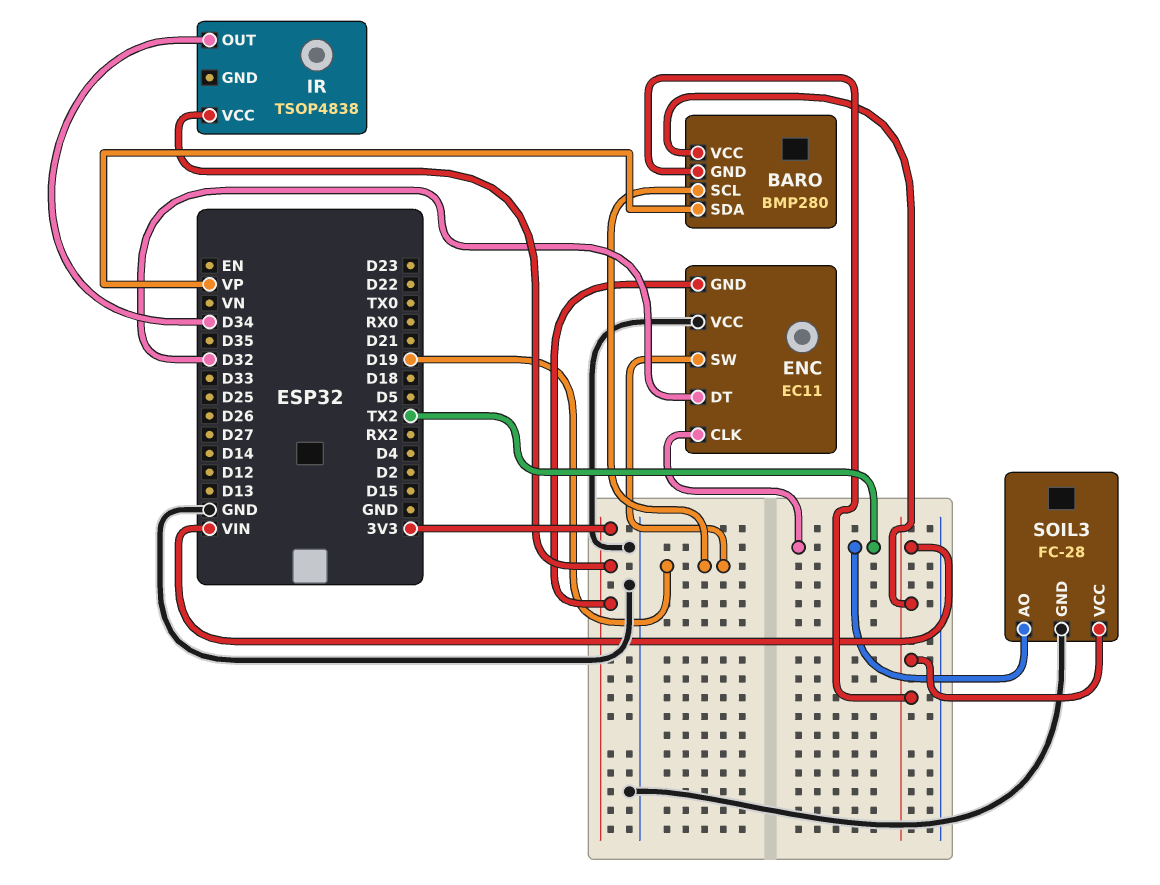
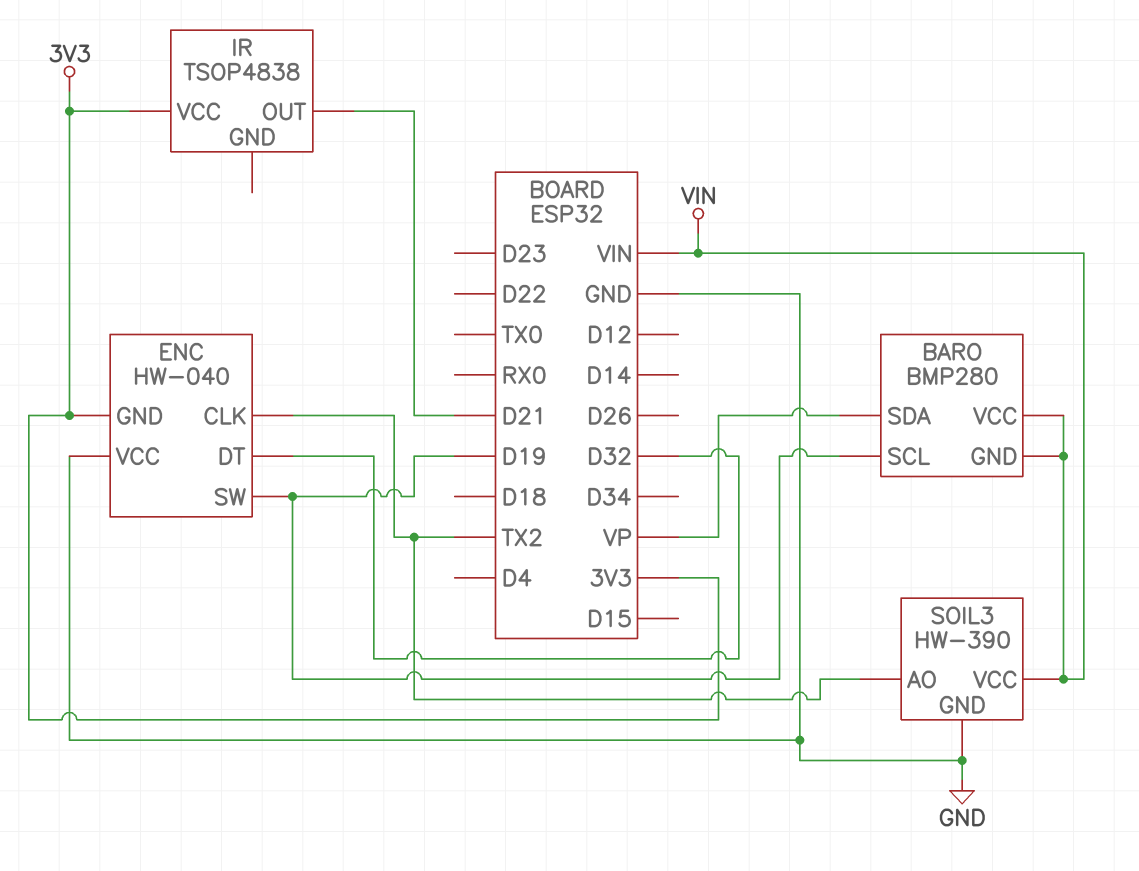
ENC: EC11 -> HW-040
IR pin OUT: D34 -> D21
SOIL3: FC-28 -> HW-390

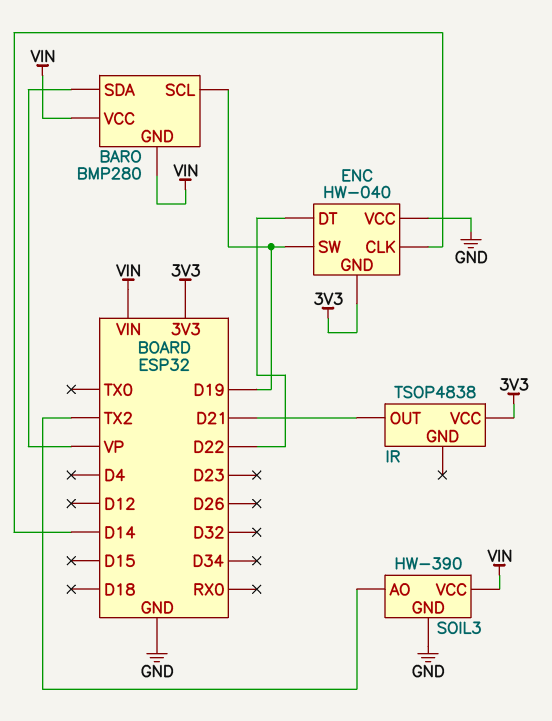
ENC pin CLK: TX2 -> D14
ENC pin DT: D32 -> D22

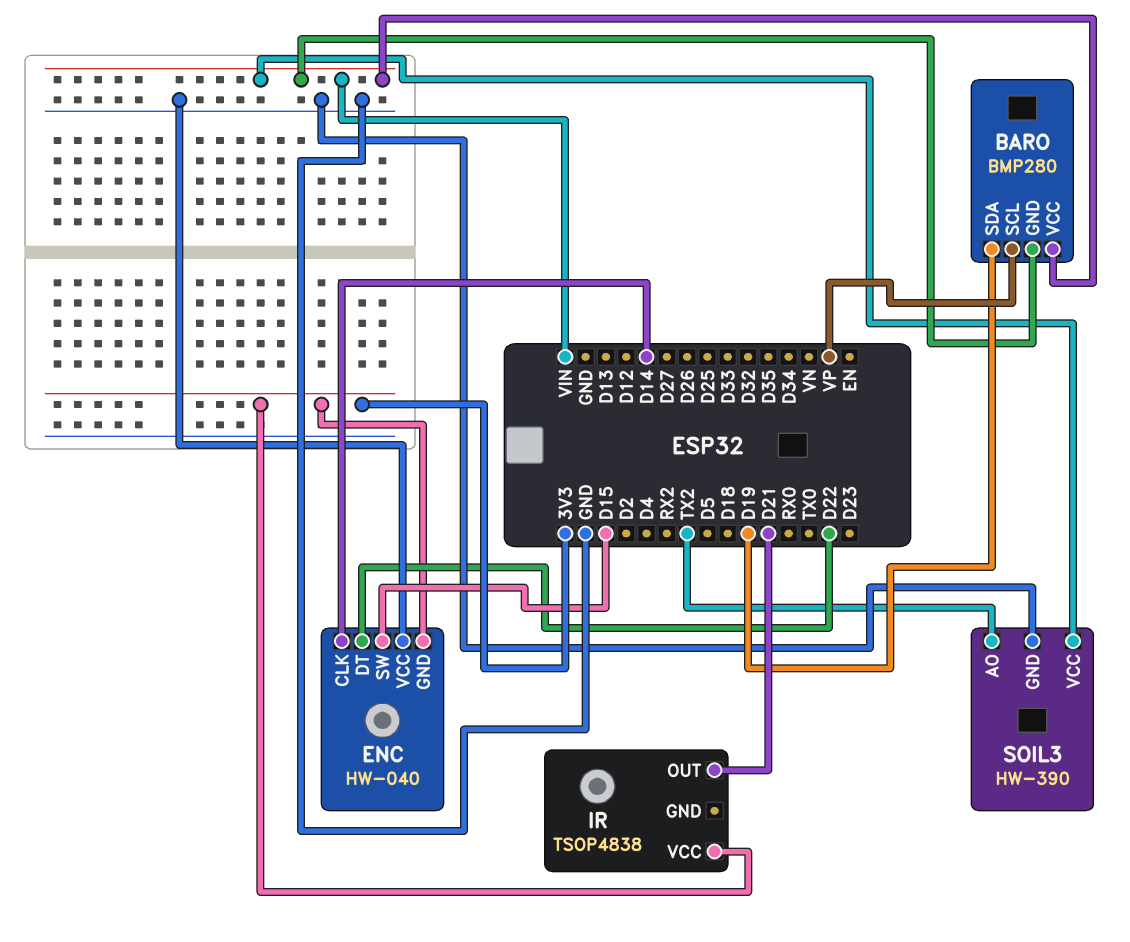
BARO pin SCL: D19 -> VP
BARO pin SDA: VP -> D19
ENC pin SW: D19 -> D15

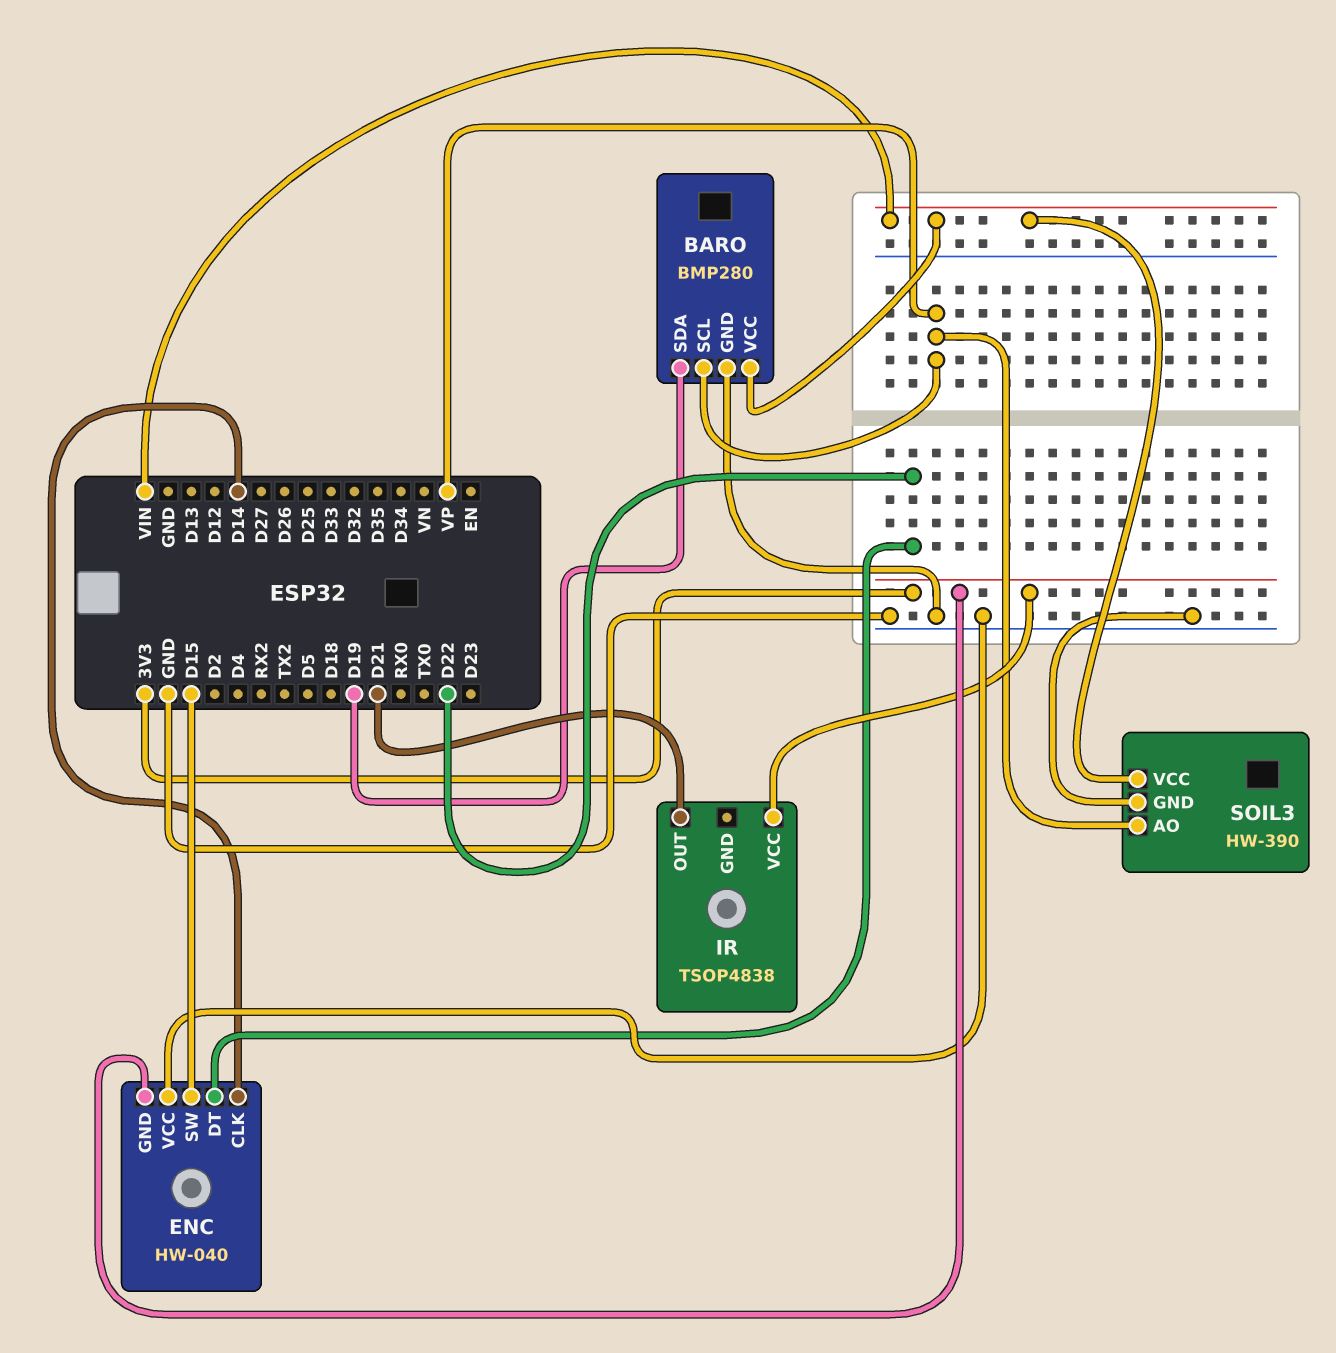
BARO pin GND: VIN -> GND
SOIL3 pin AO: TX2 -> VP

